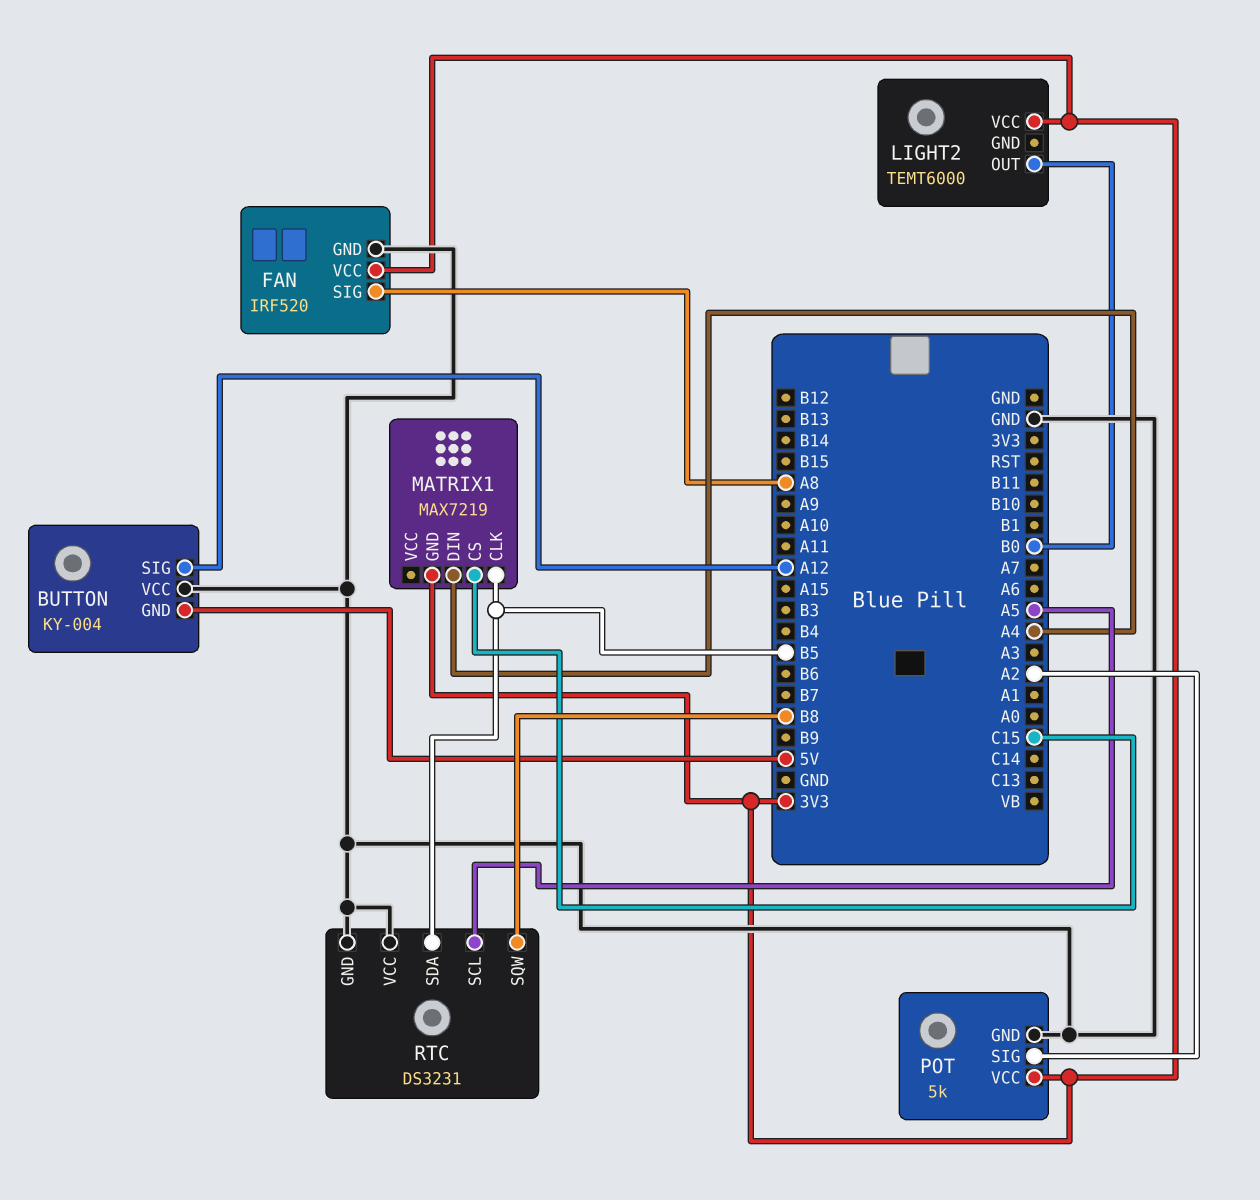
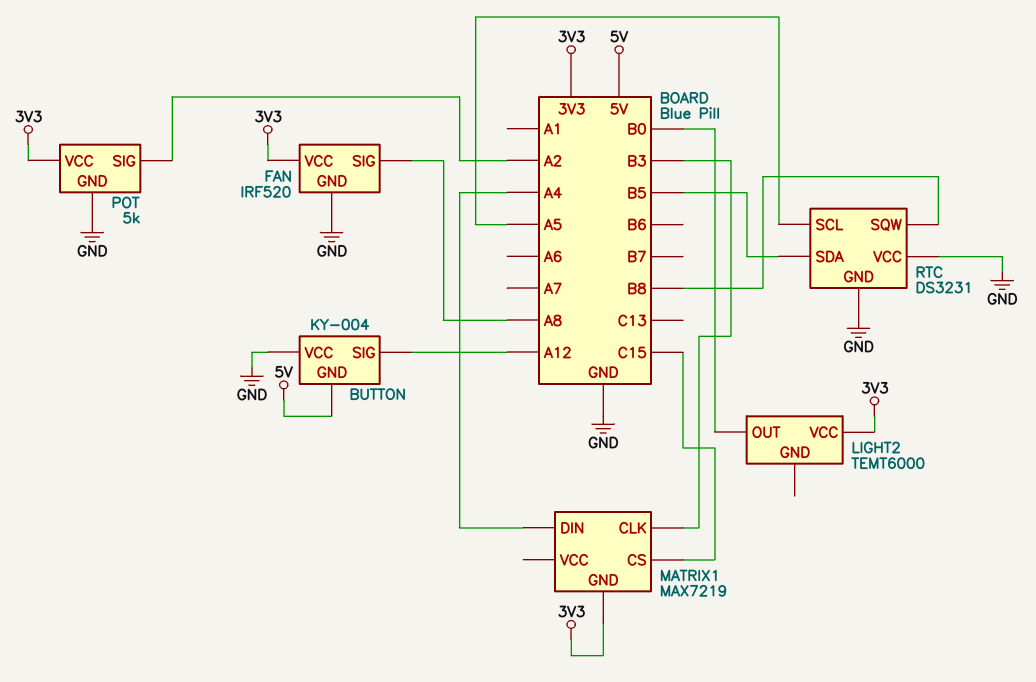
MATRIX1 pin CLK: B5 -> B3

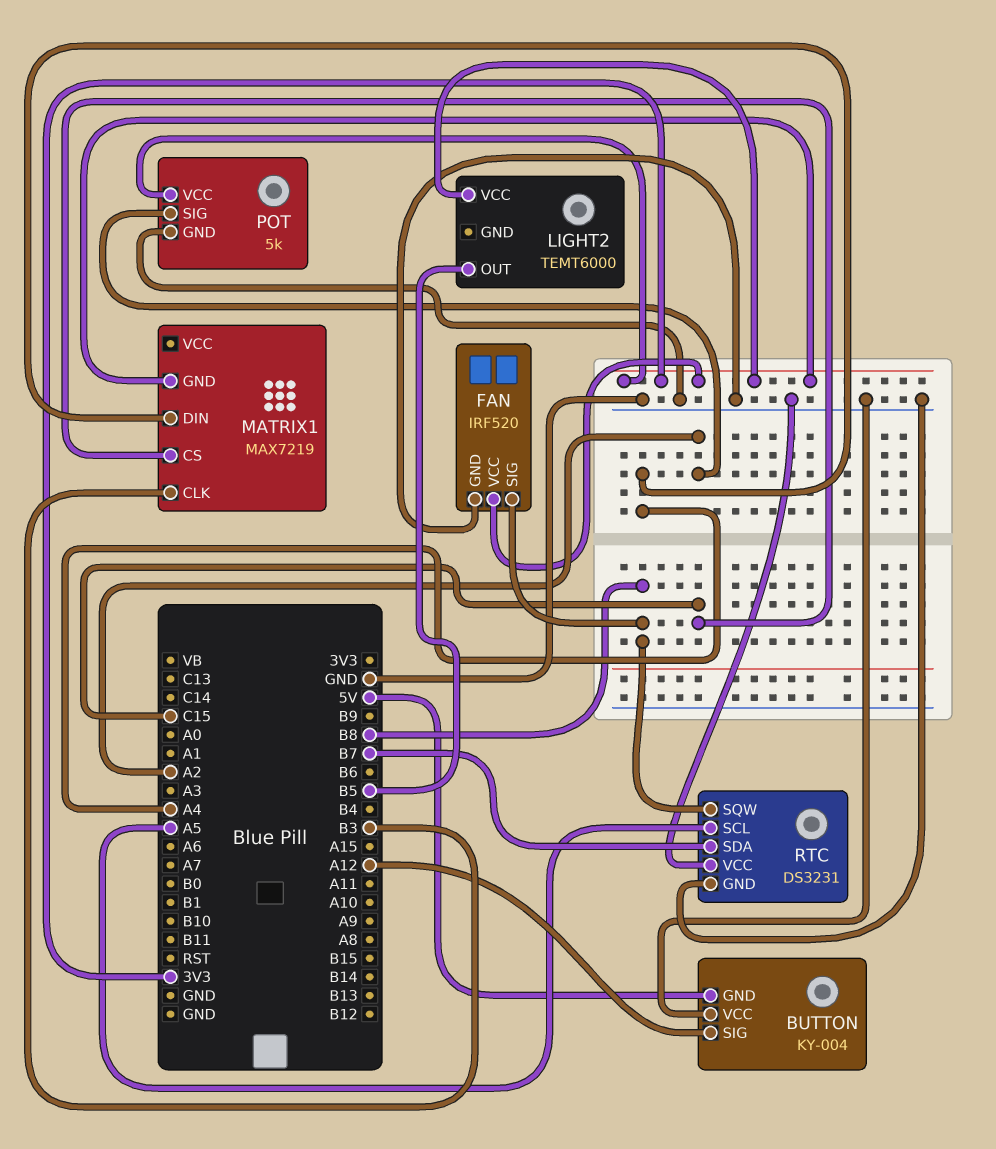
FAN pin SIG: A8 -> B8
LIGHT2 pin OUT: B0 -> B5
RTC pin SDA: B5 -> B7

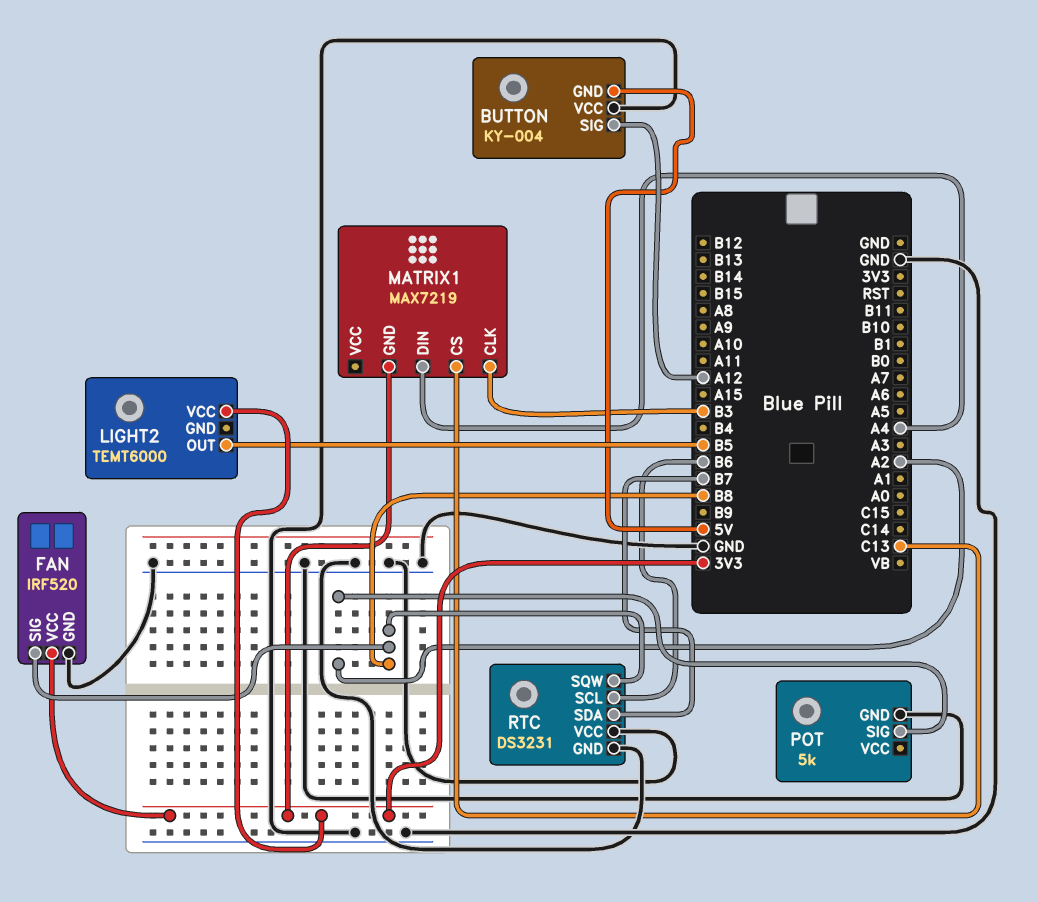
MATRIX1 pin CS: C15 -> C13
POT pin VCC: 3V3 -> none
RTC pin SCL: A5 -> B6

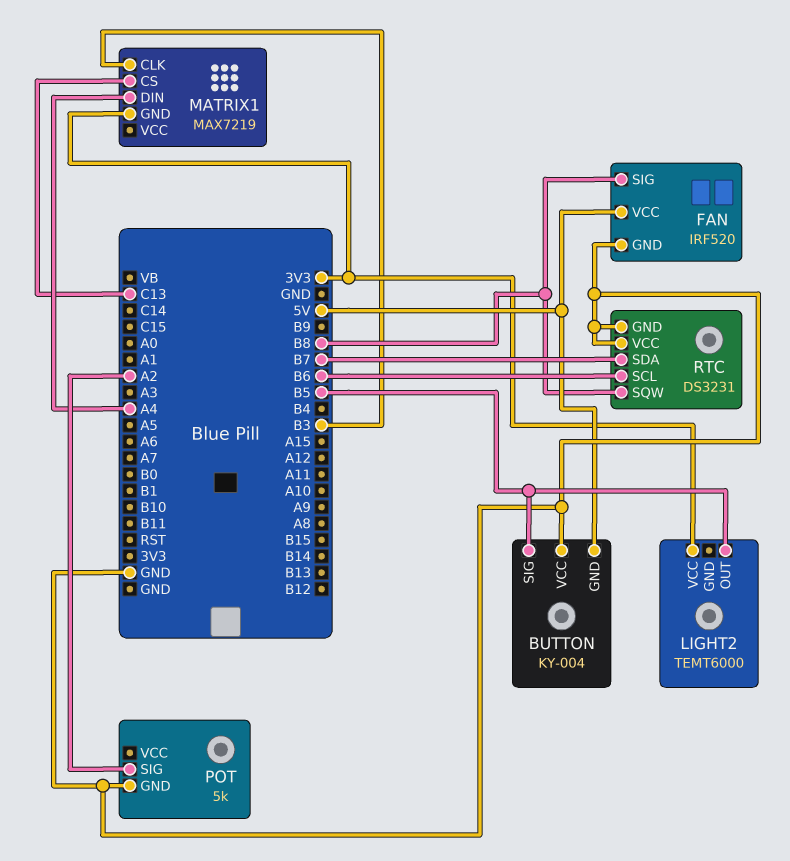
BUTTON pin SIG: A12 -> B5
FAN pin VCC: 3V3 -> 5V

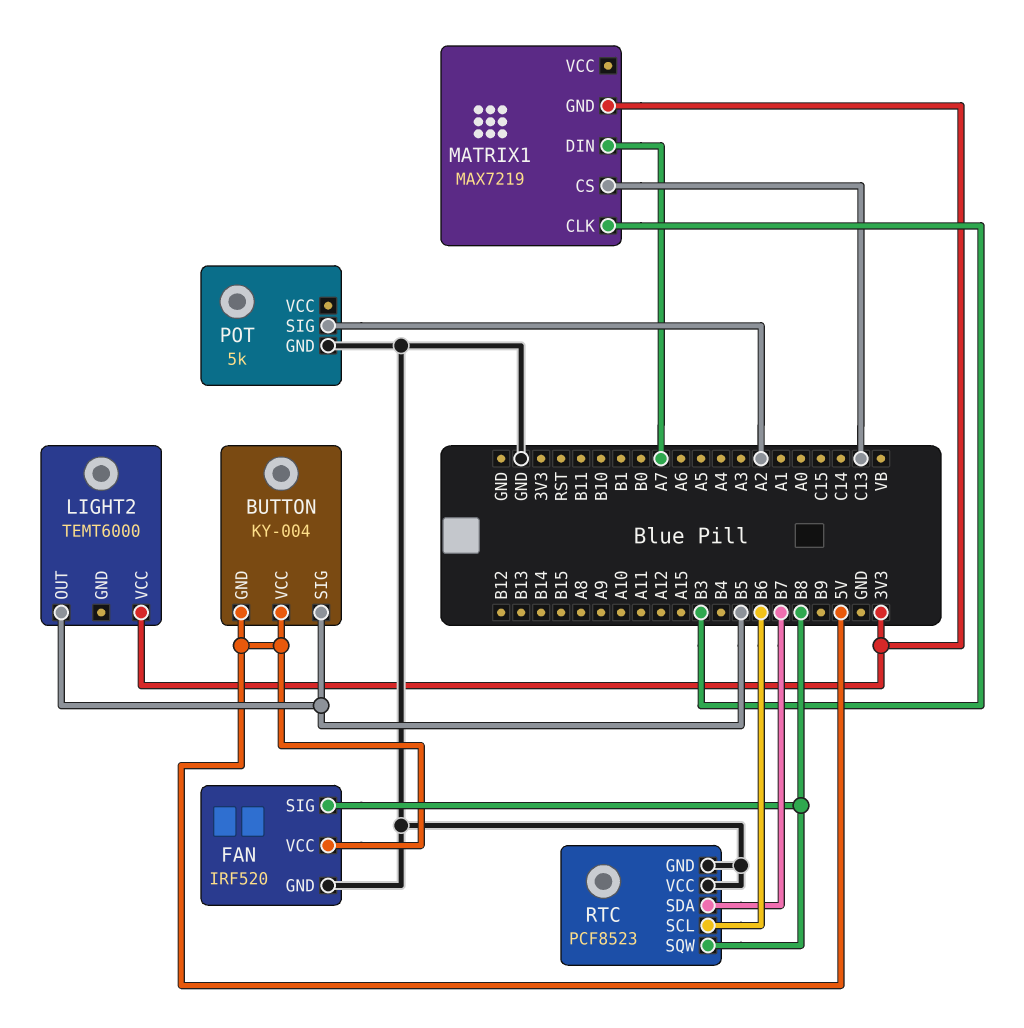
BUTTON pin VCC: GND -> 5V
MATRIX1 pin DIN: A4 -> A7
RTC: DS3231 -> PCF8523

